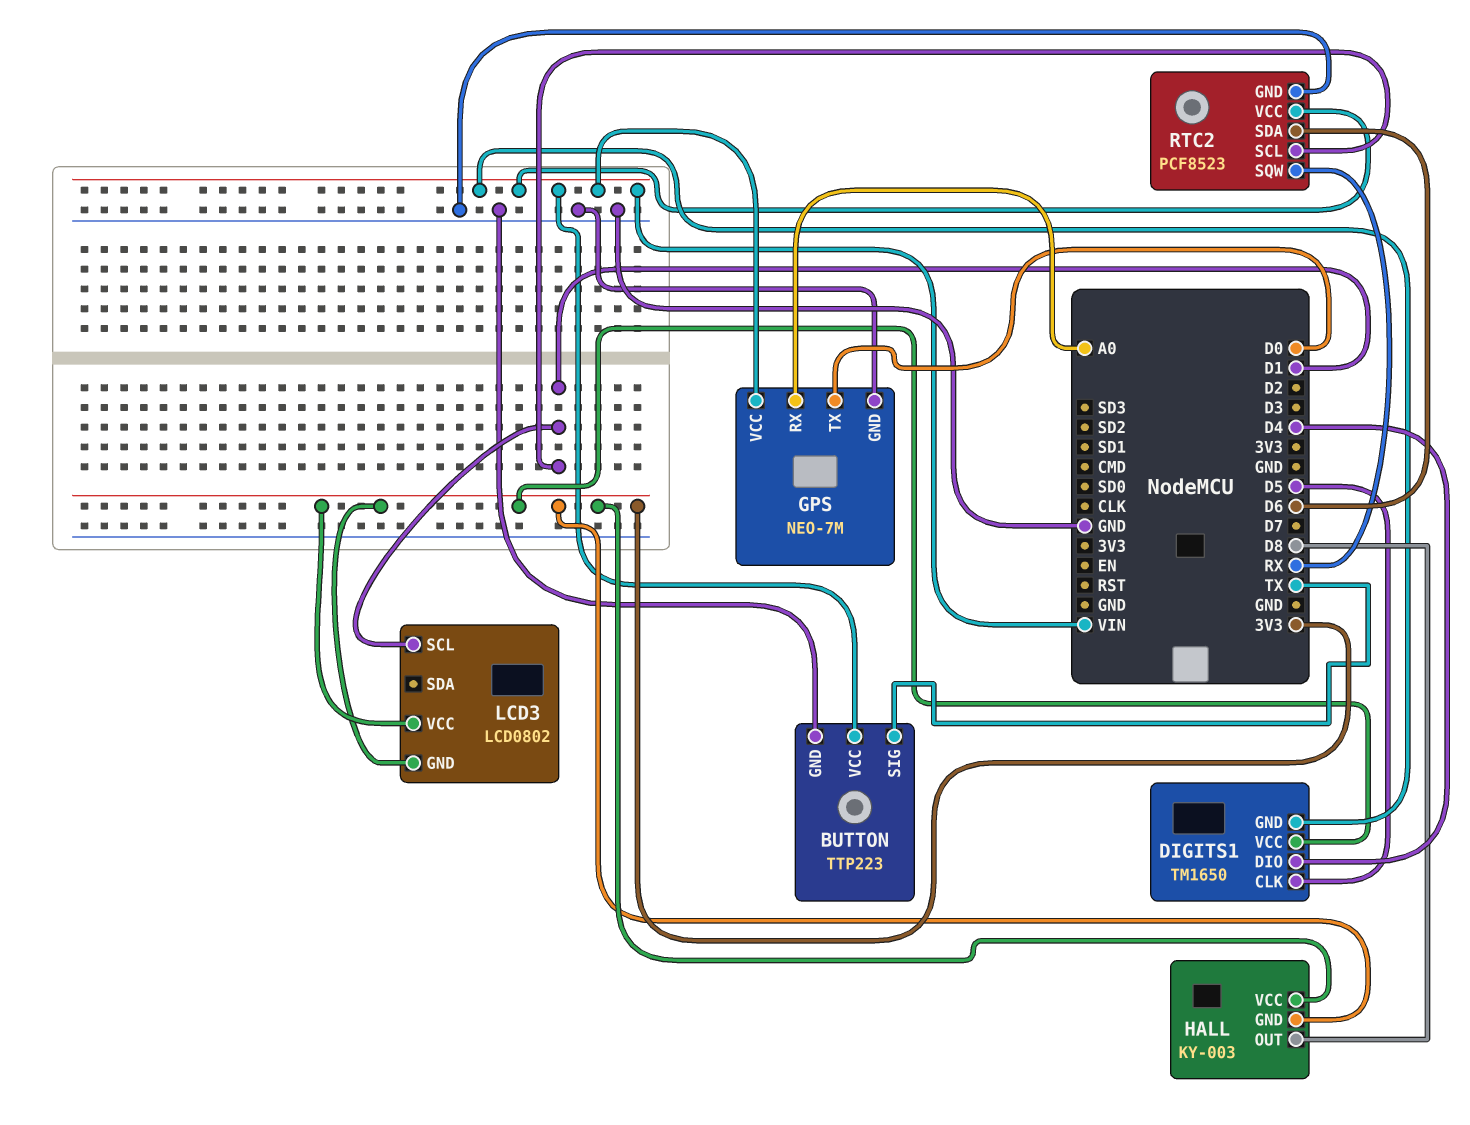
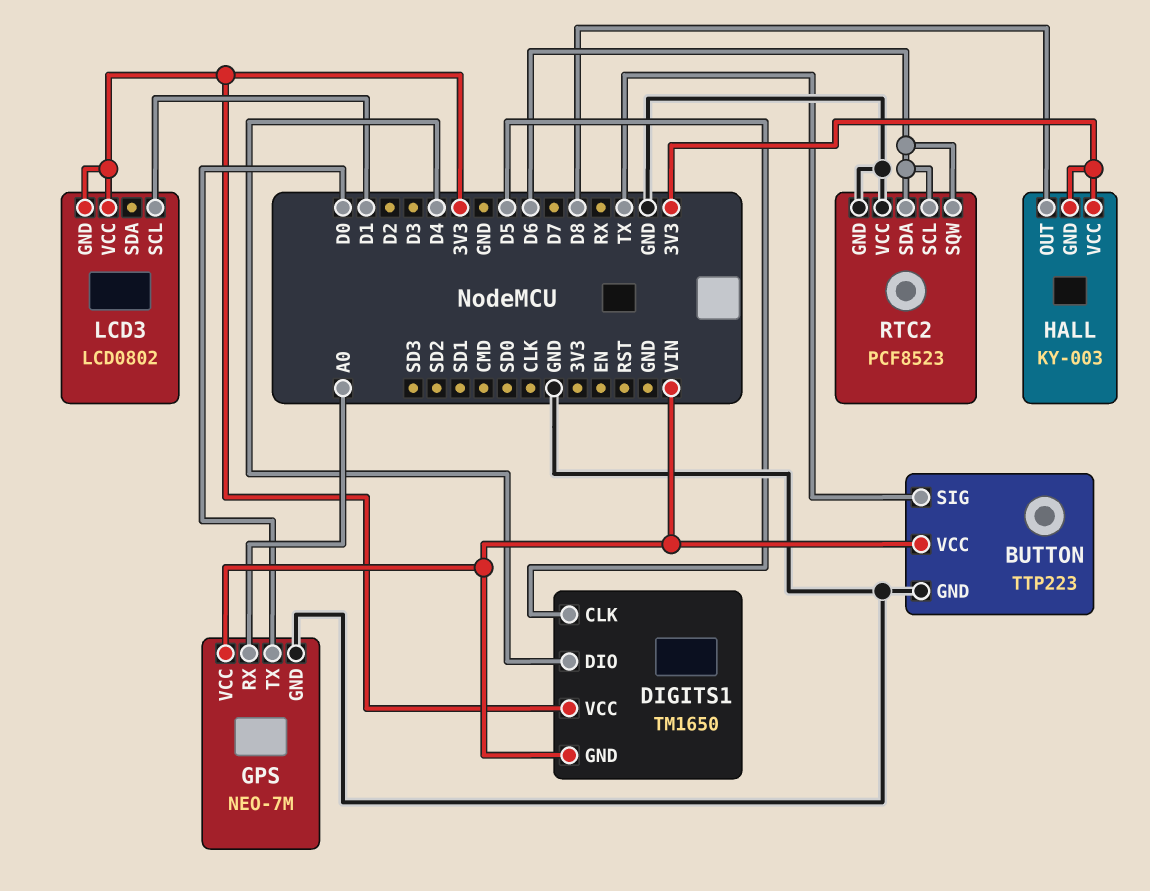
RTC2 pin SCL: D1 -> D6
RTC2 pin SQW: RX -> D6
RTC2 pin VCC: VIN -> GND

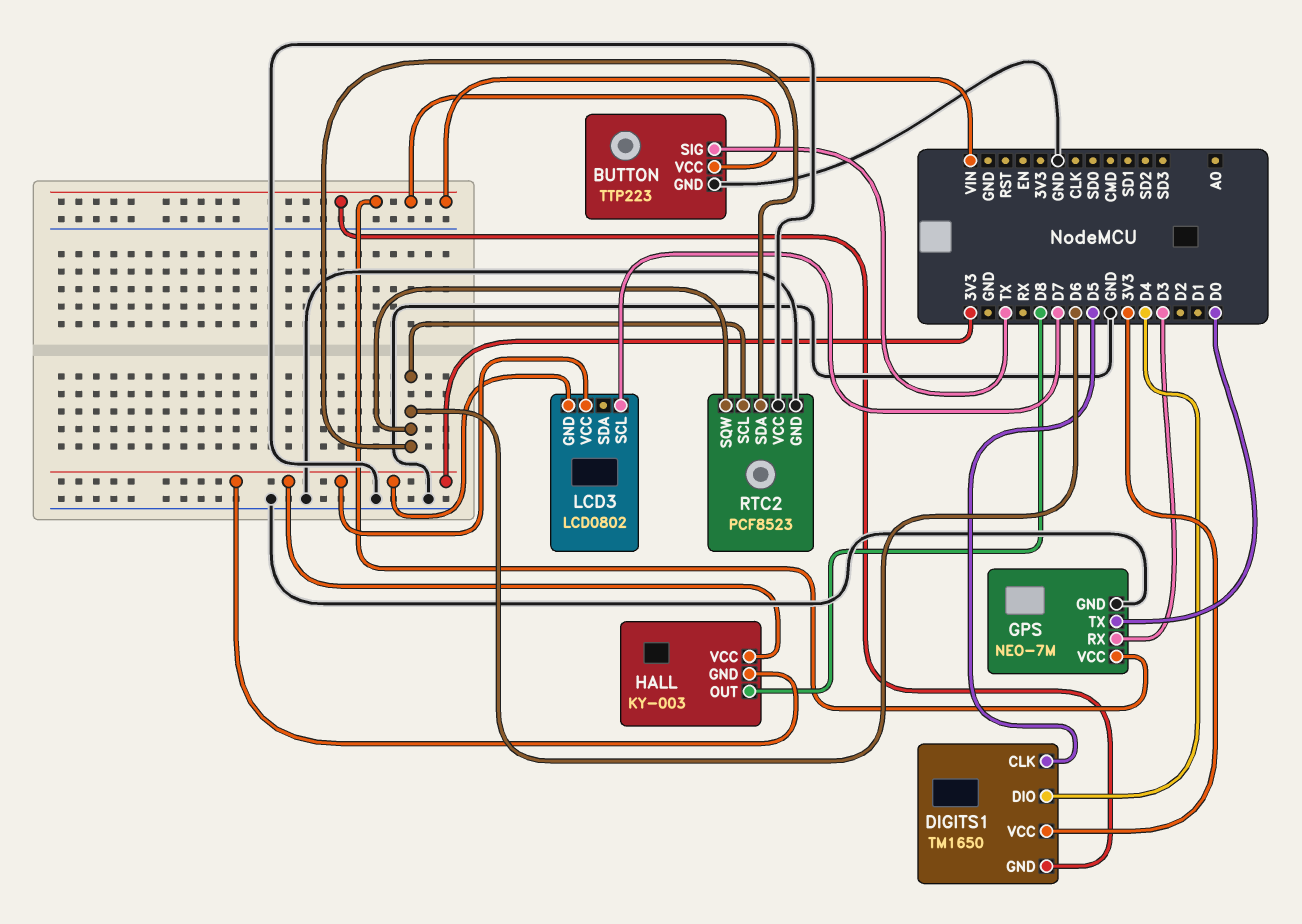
GPS pin RX: A0 -> D3
LCD3 pin SCL: D1 -> D7

